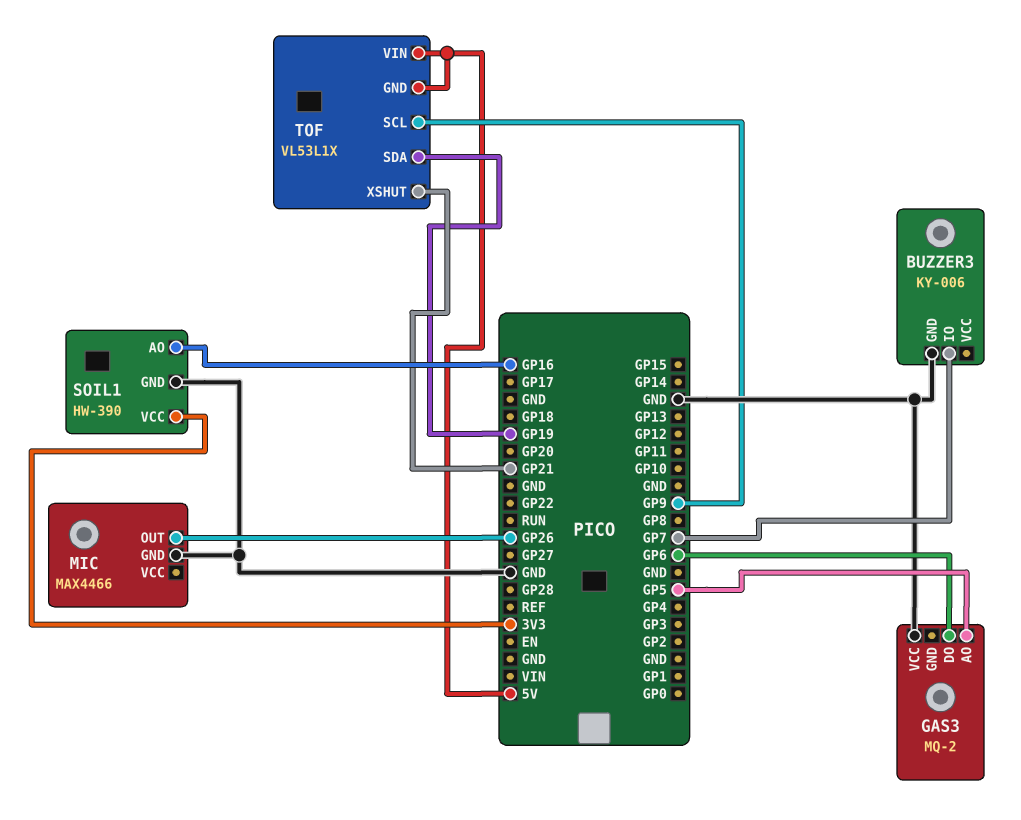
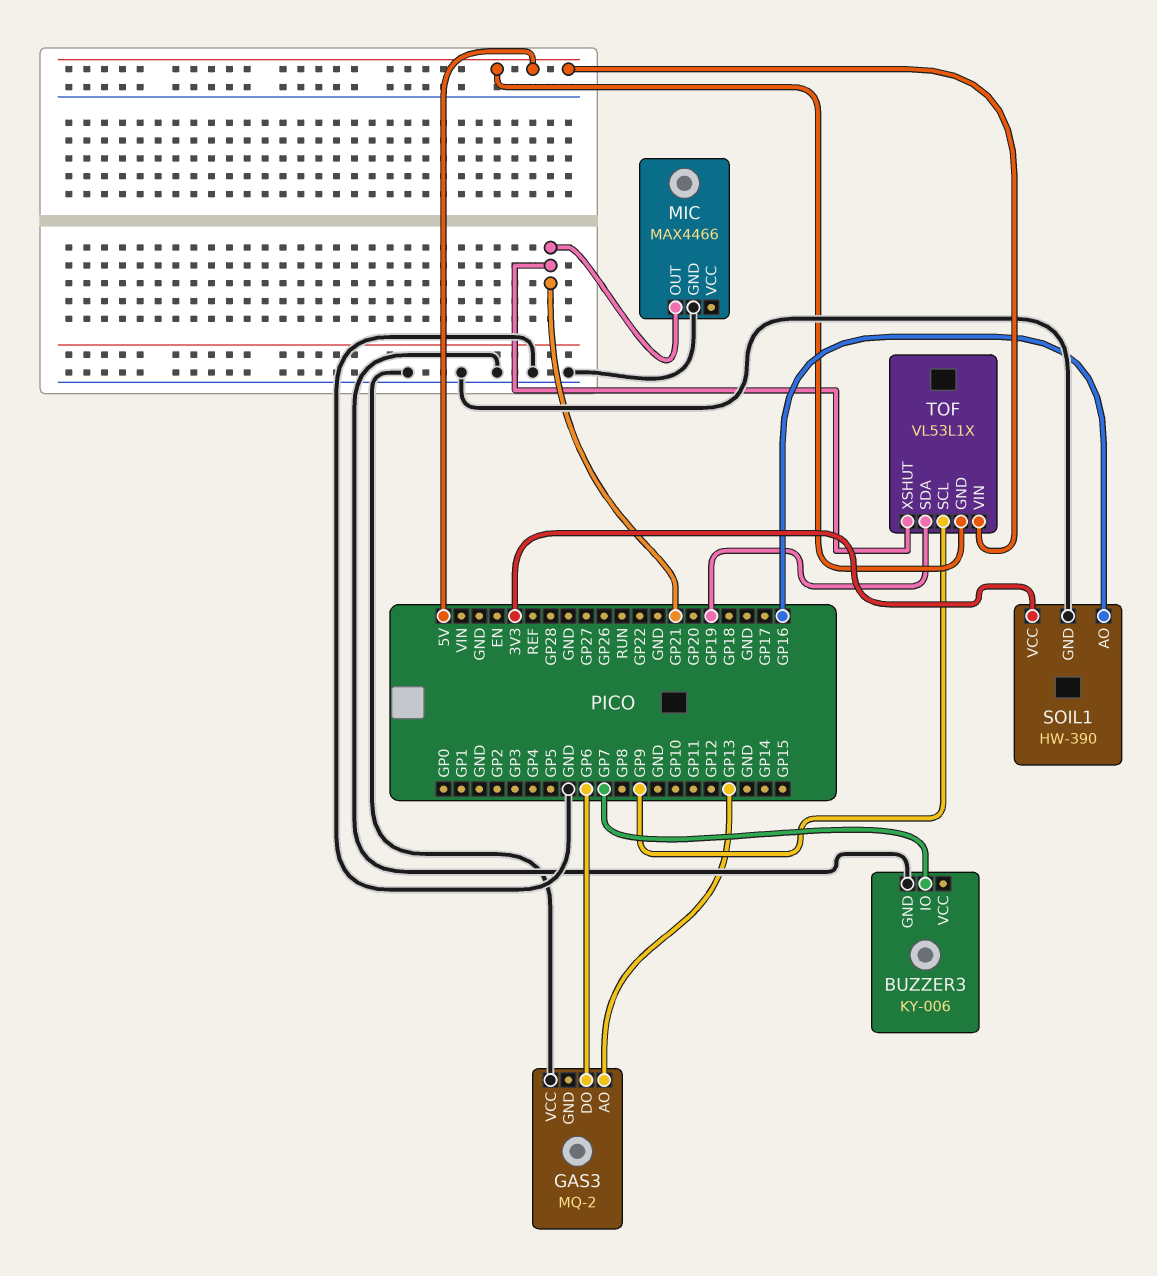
GAS3 pin AO: GP5 -> GP13
MIC pin OUT: GP26 -> GP21

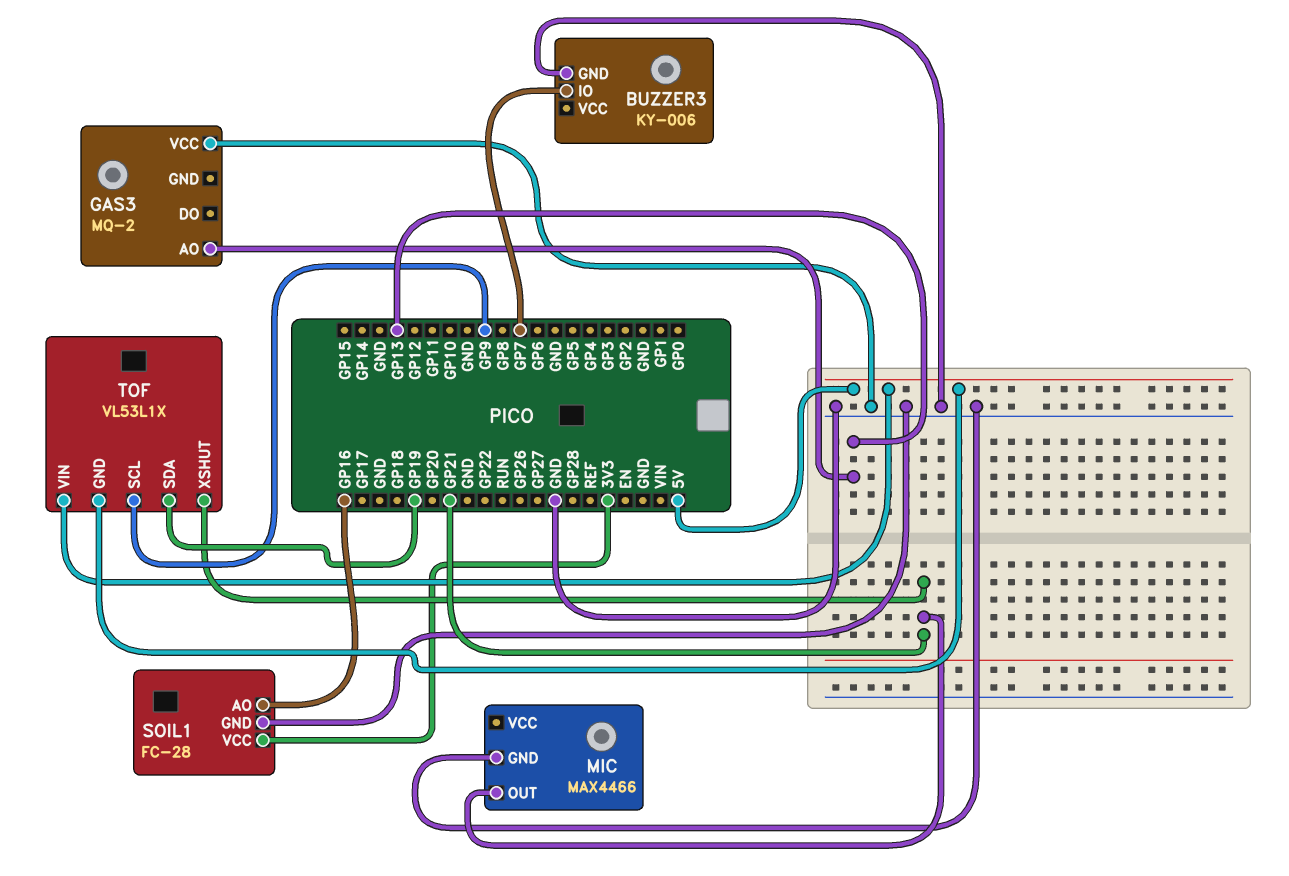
GAS3 pin DO: GP6 -> none
SOIL1: HW-390 -> FC-28

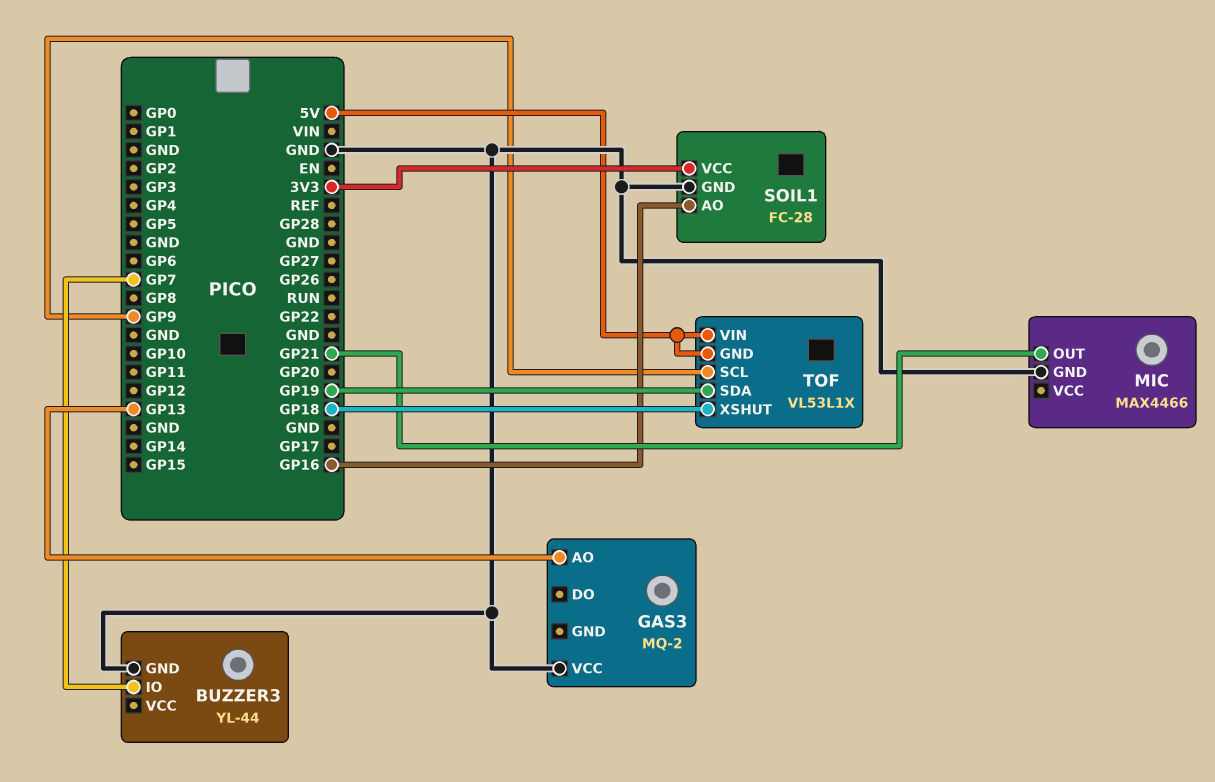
BUZZER3: KY-006 -> YL-44
TOF pin XSHUT: GP21 -> GP18

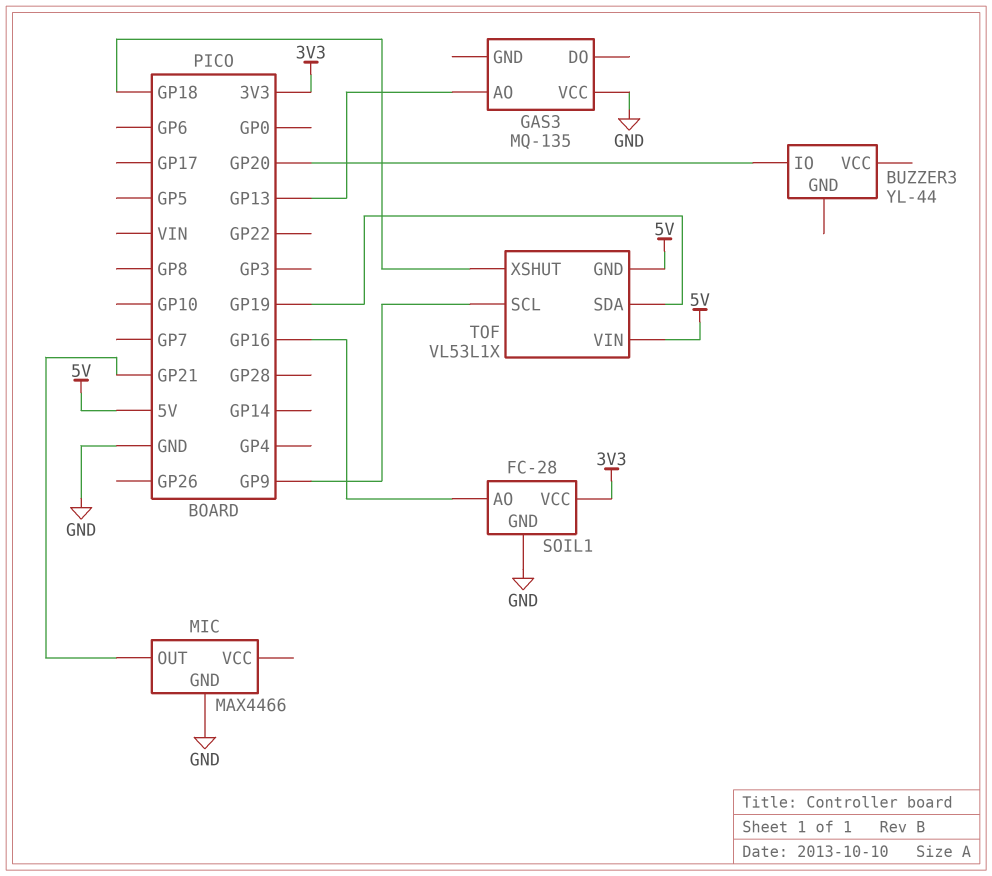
BUZZER3 pin GND: GND -> none
BUZZER3 pin IO: GP7 -> GP20
GAS3: MQ-2 -> MQ-135

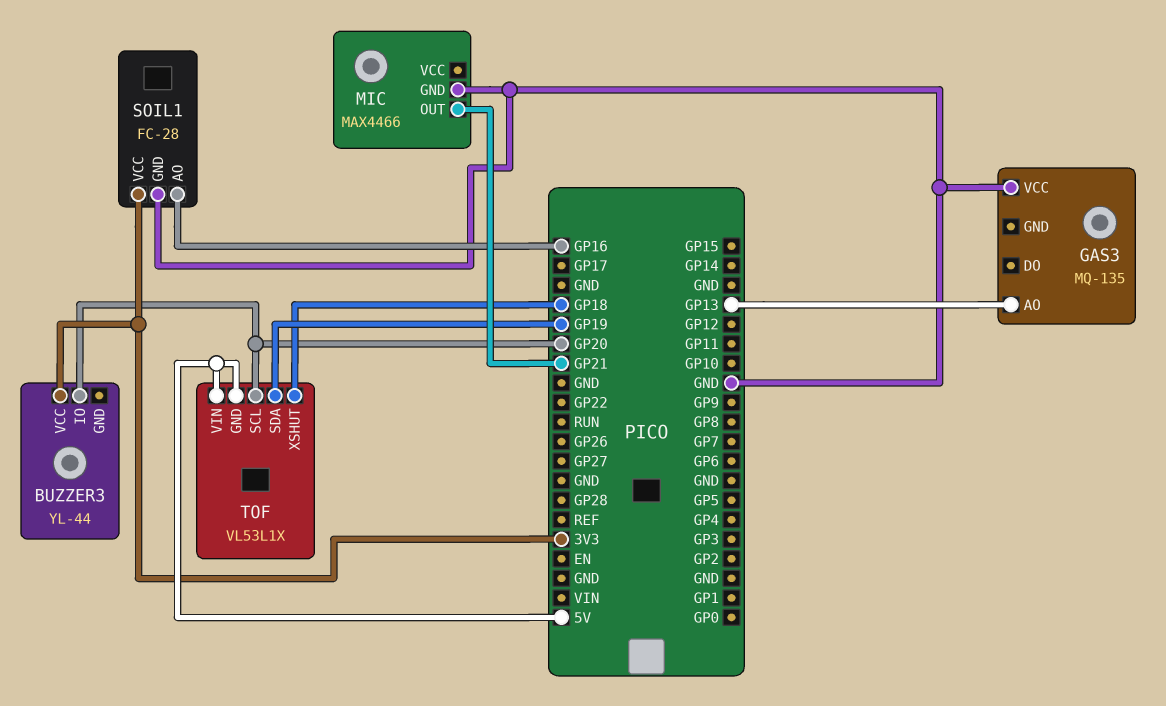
BUZZER3 pin VCC: none -> 3V3
TOF pin SCL: GP9 -> GP20

